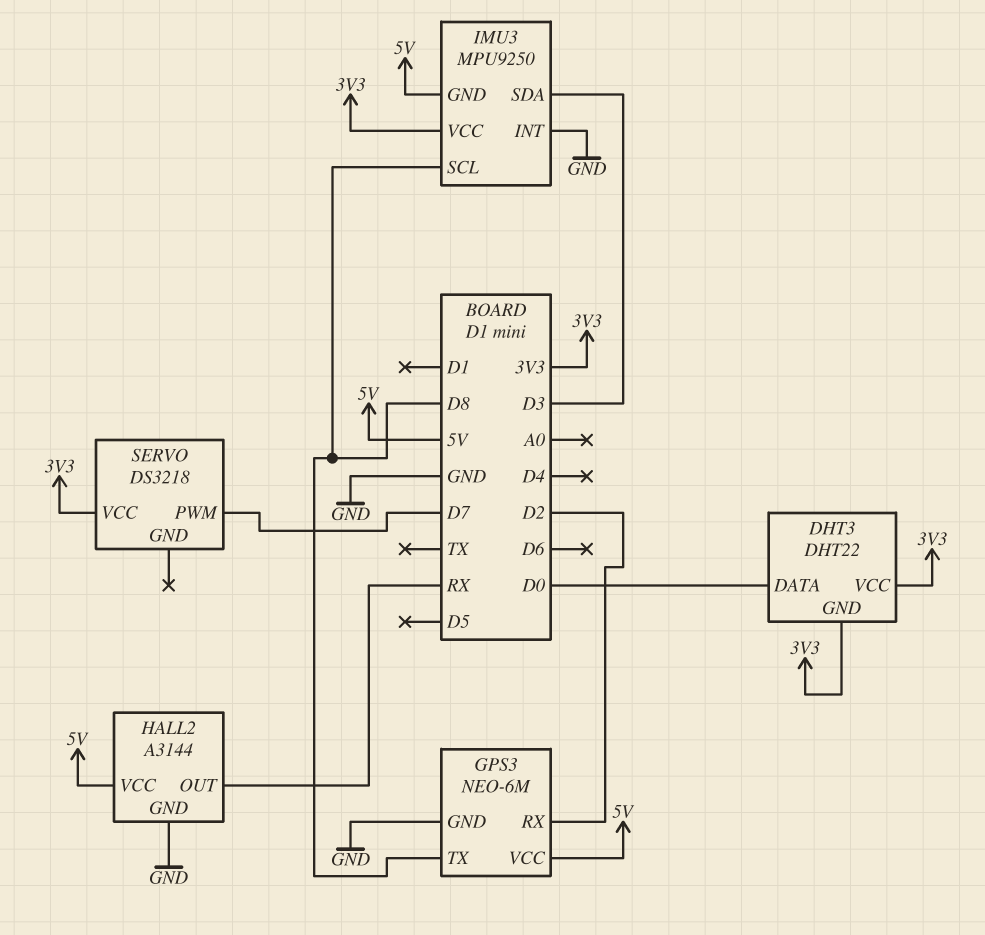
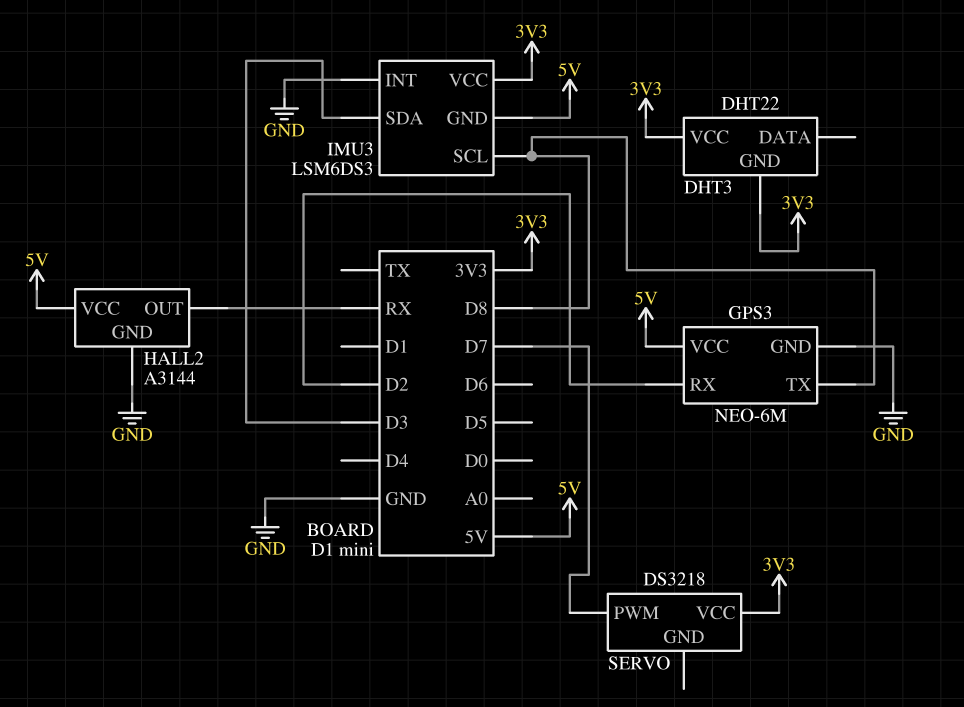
DHT3 pin DATA: D0 -> none
IMU3: MPU9250 -> LSM6DS3

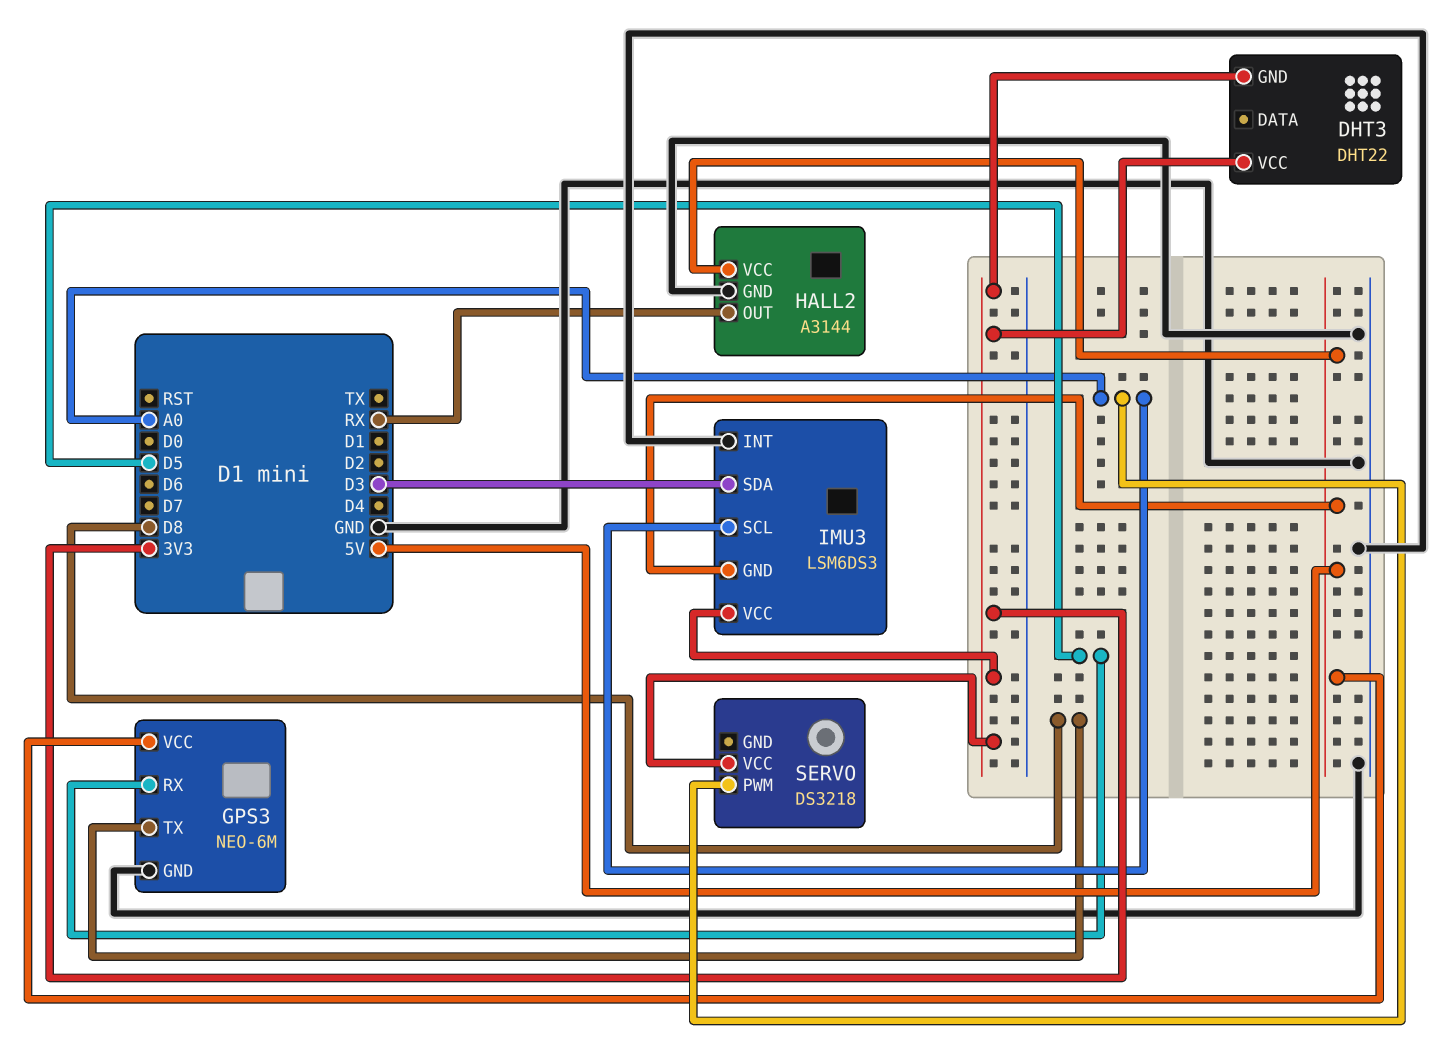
GPS3 pin RX: D2 -> D5
IMU3 pin SCL: D8 -> A0
SERVO pin PWM: D7 -> A0

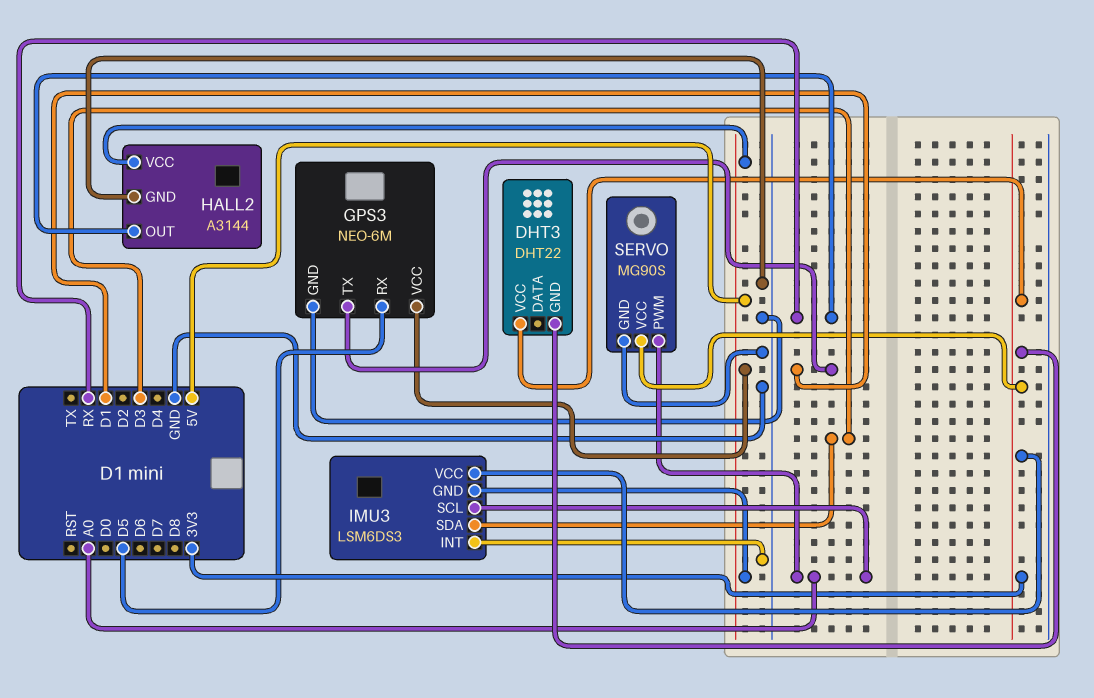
GPS3 pin TX: D8 -> D1
SERVO: DS3218 -> MG90S
SERVO pin GND: none -> GND

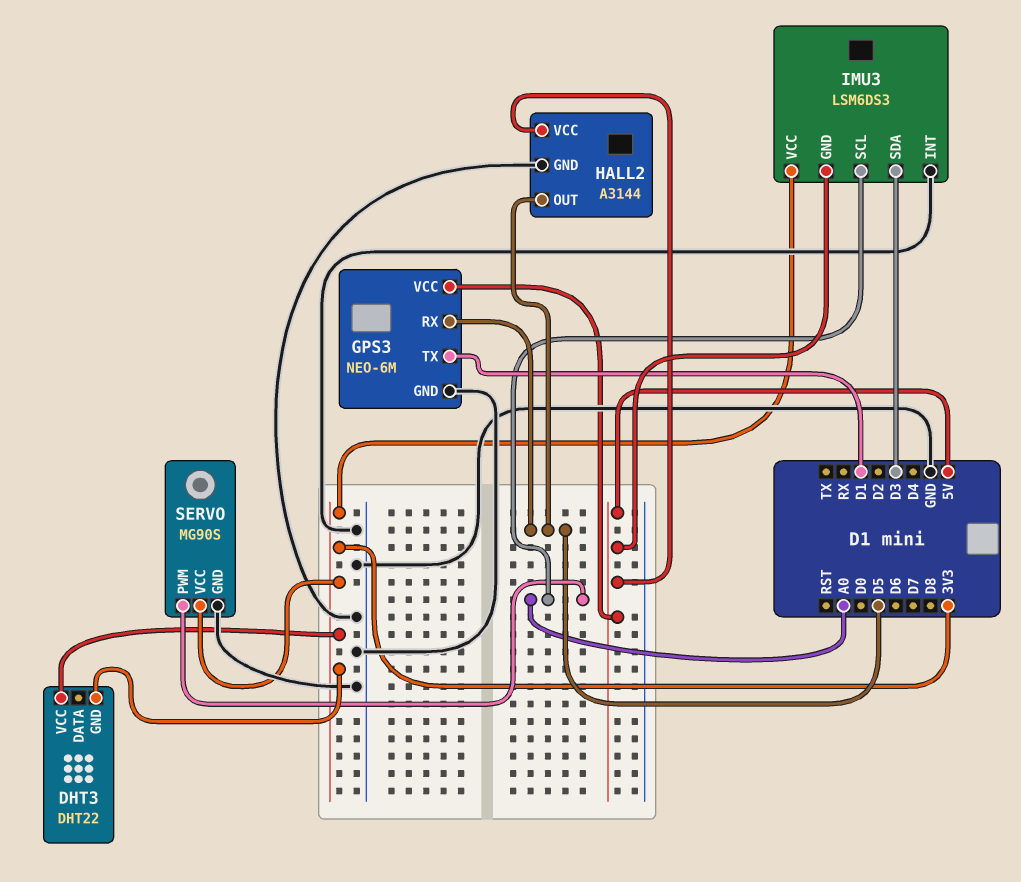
HALL2 pin OUT: RX -> D5

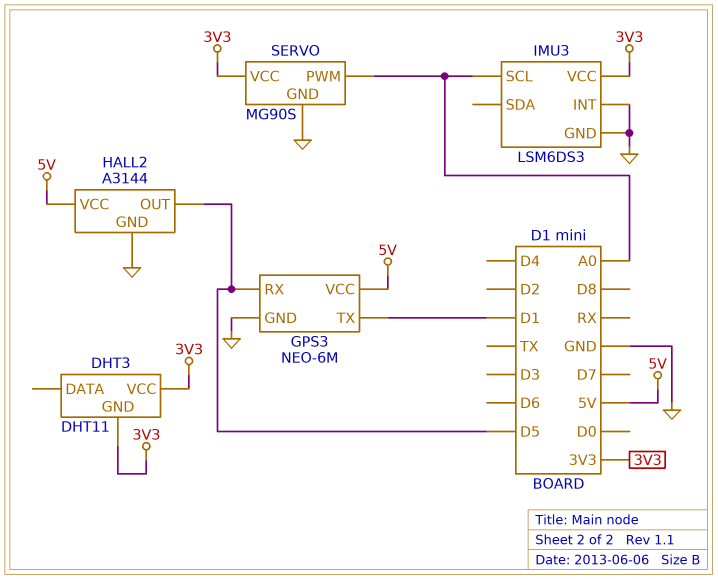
DHT3: DHT22 -> DHT11
IMU3 pin GND: 5V -> GND
IMU3 pin SDA: D3 -> none

